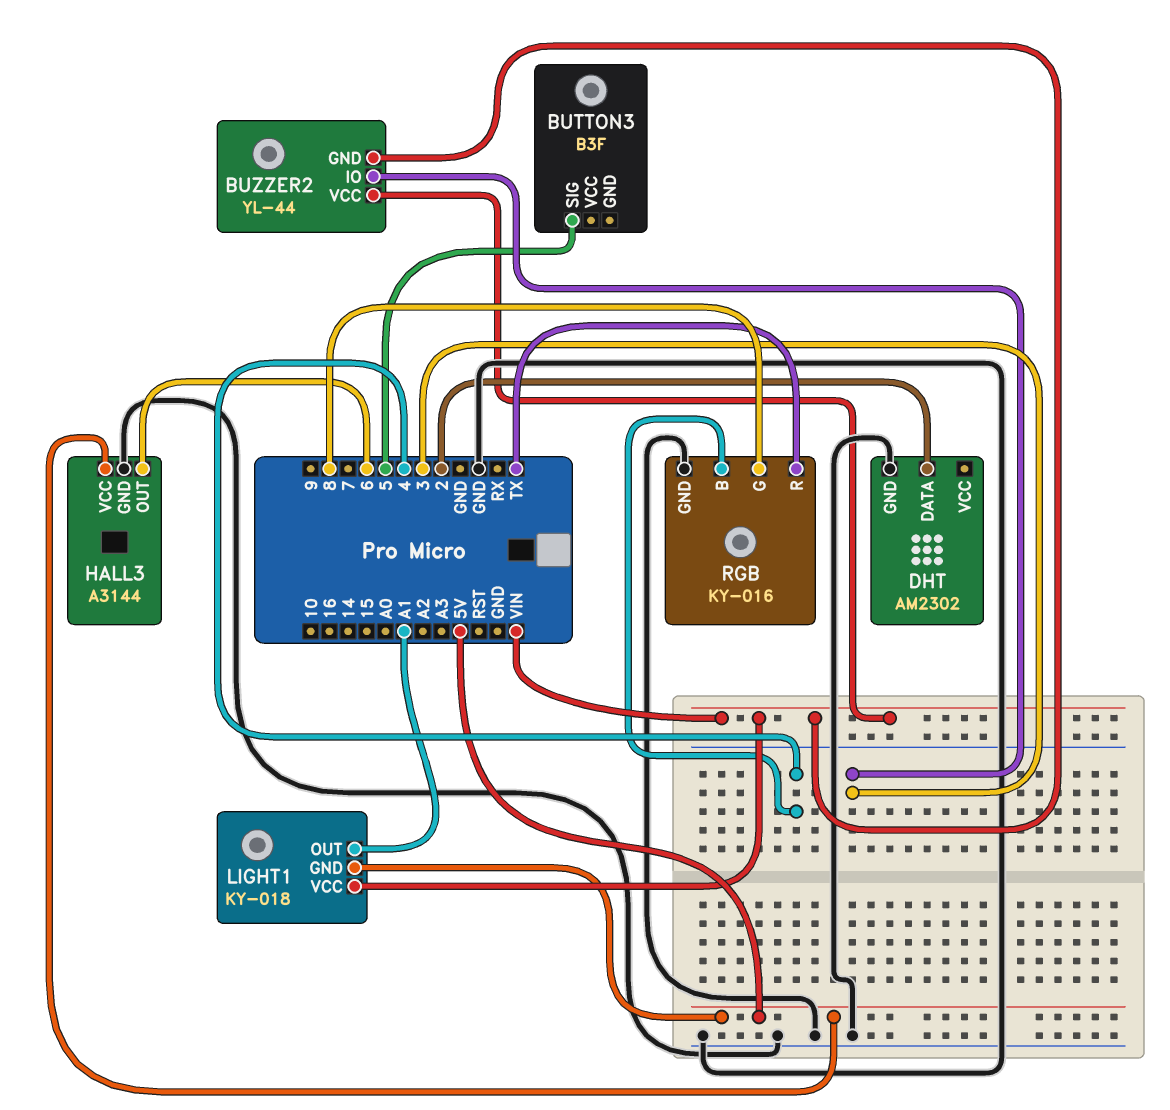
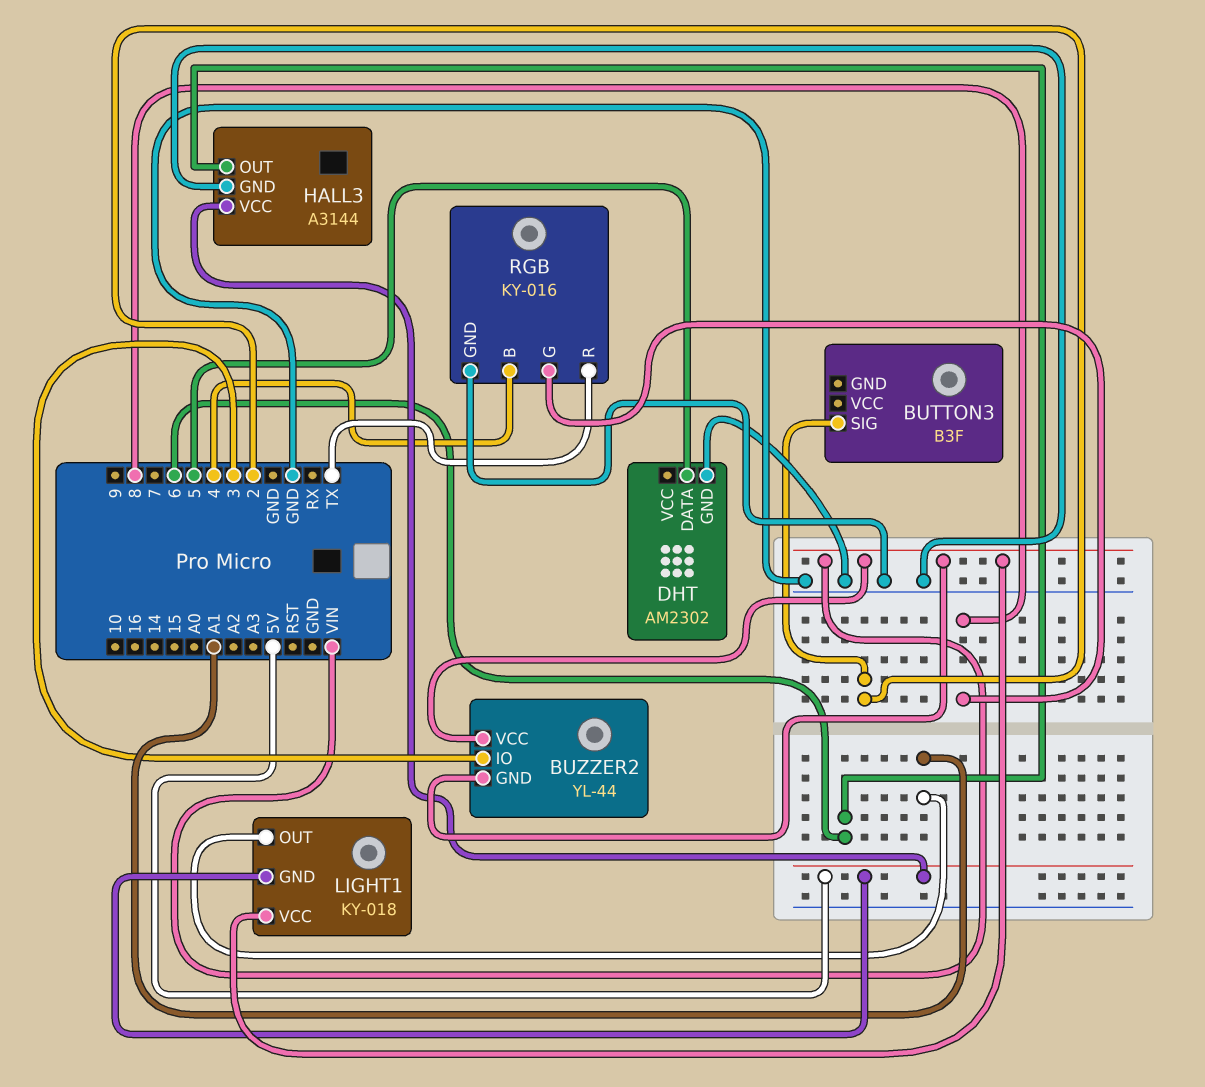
BUTTON3 pin SIG: 5 -> 2
DHT pin DATA: 2 -> 5

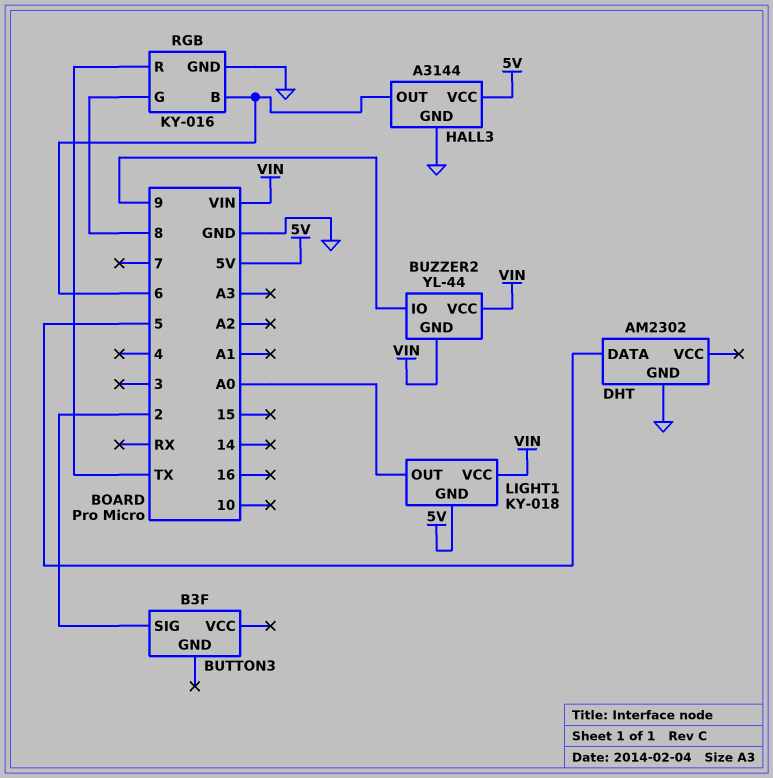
BUZZER2 pin IO: 3 -> 9
LIGHT1 pin OUT: A1 -> A0
RGB pin B: 4 -> 6

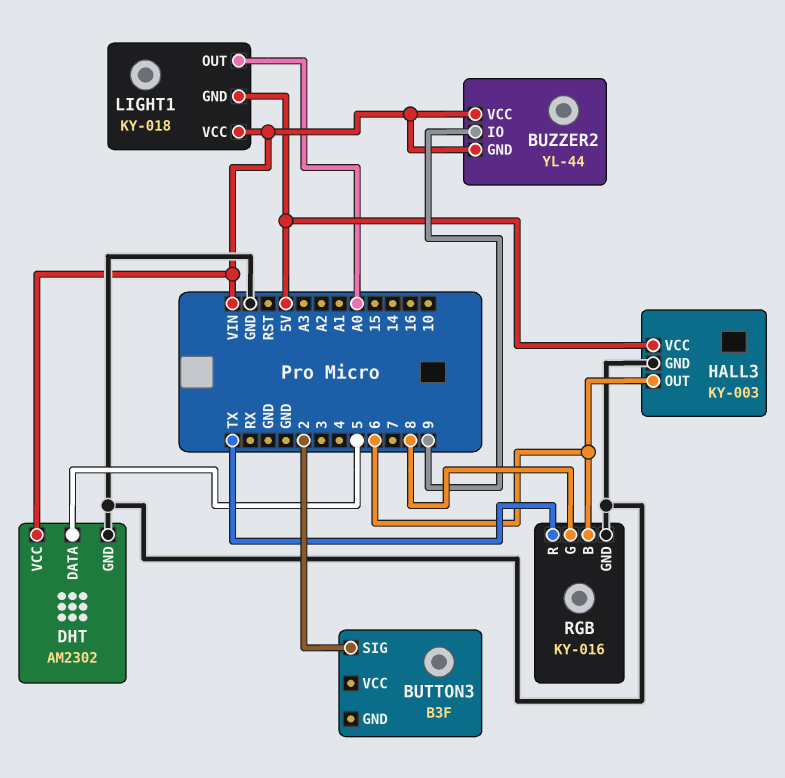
DHT pin VCC: none -> VIN
HALL3: A3144 -> KY-003

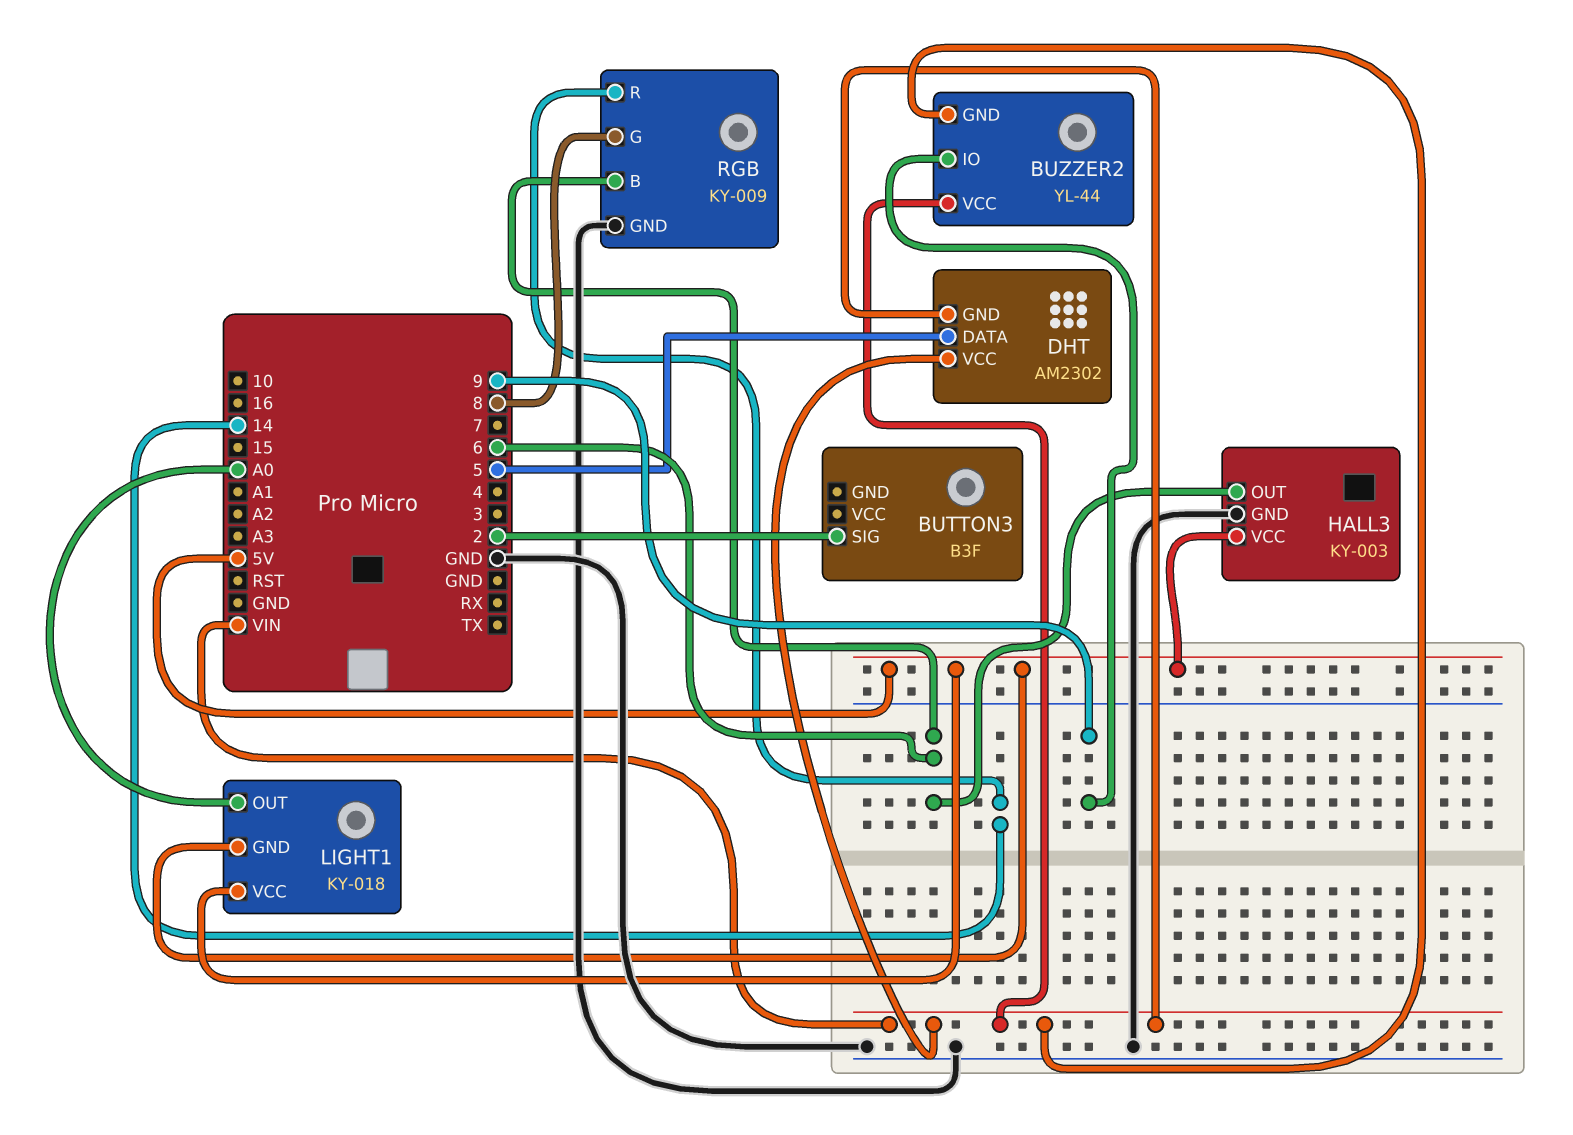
DHT pin GND: GND -> VIN
LIGHT1 pin VCC: VIN -> 5V
RGB: KY-016 -> KY-009
RGB pin R: TX -> 14

